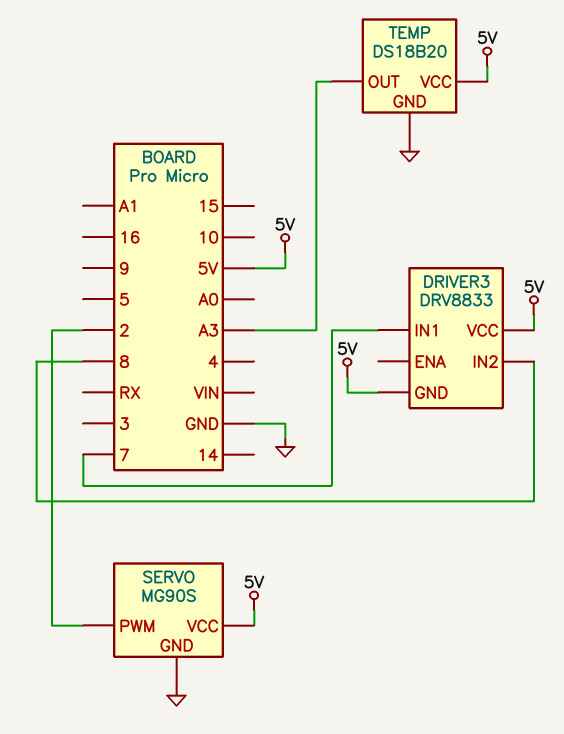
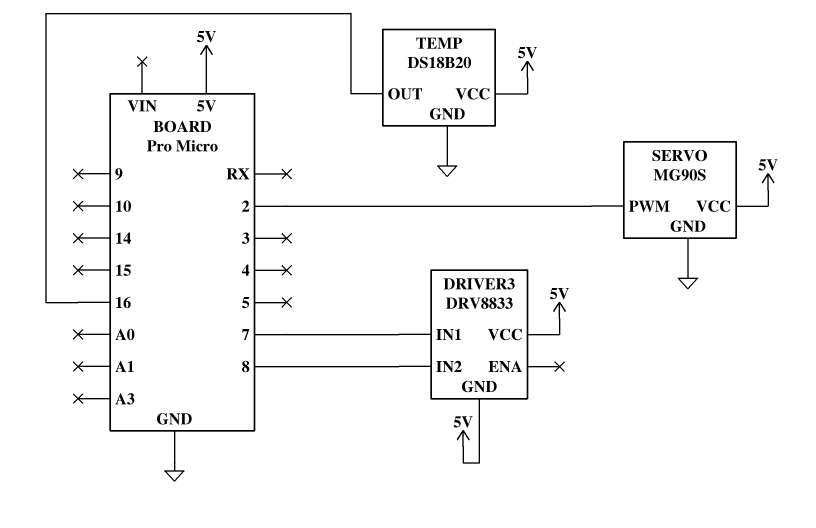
TEMP pin OUT: A3 -> 16

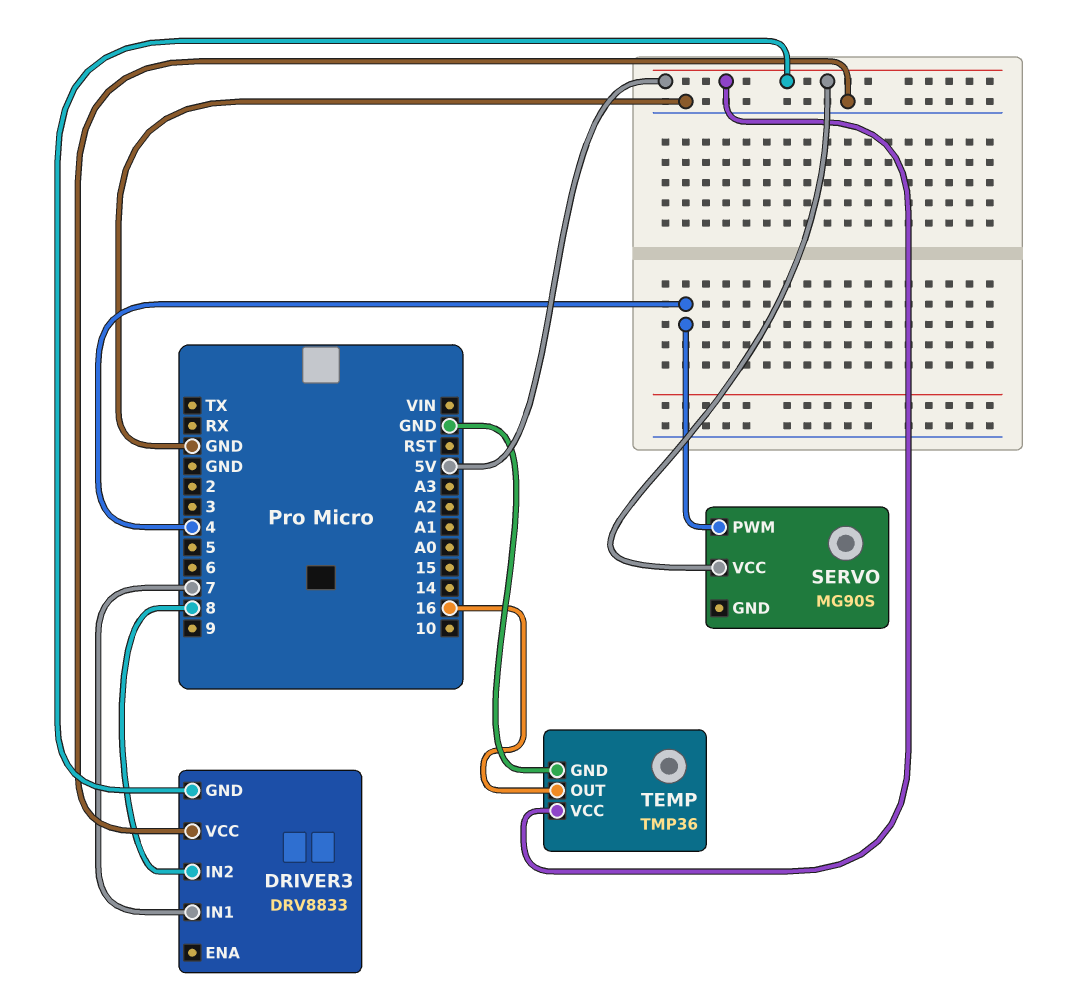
DRIVER3 pin VCC: 5V -> GND
SERVO pin GND: GND -> none
SERVO pin PWM: 2 -> 4
TEMP: DS18B20 -> TMP36

